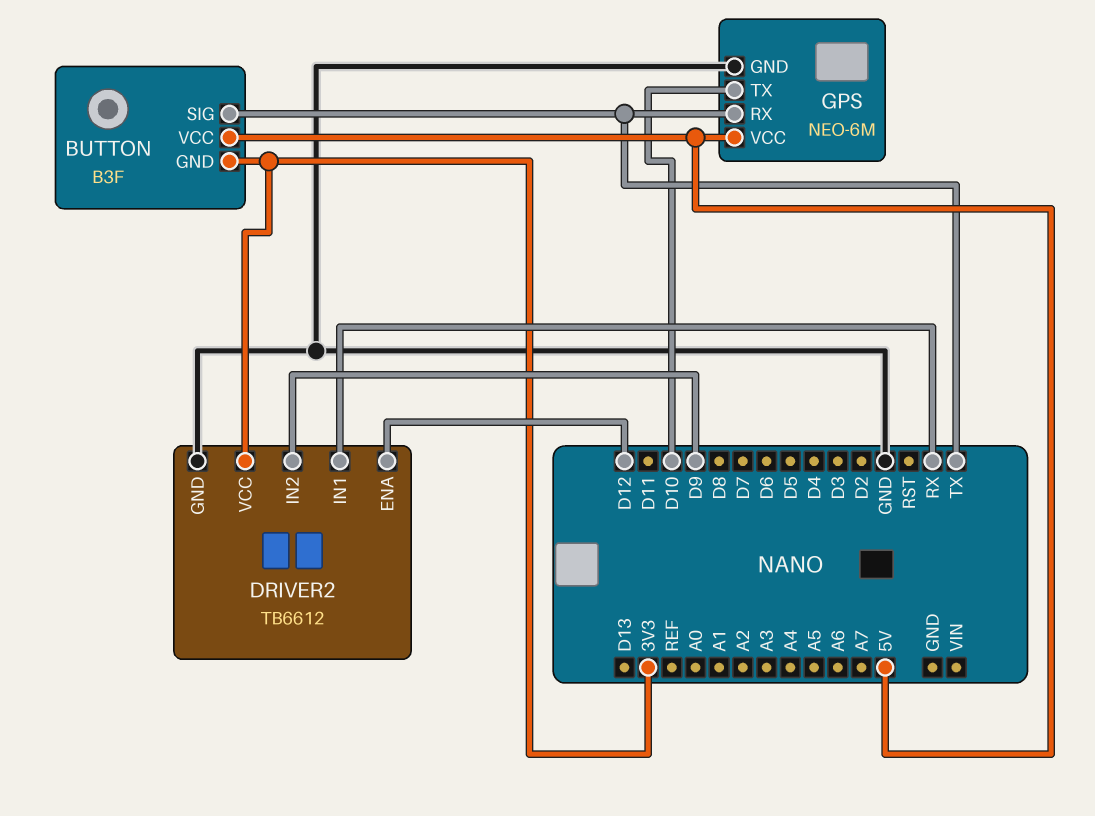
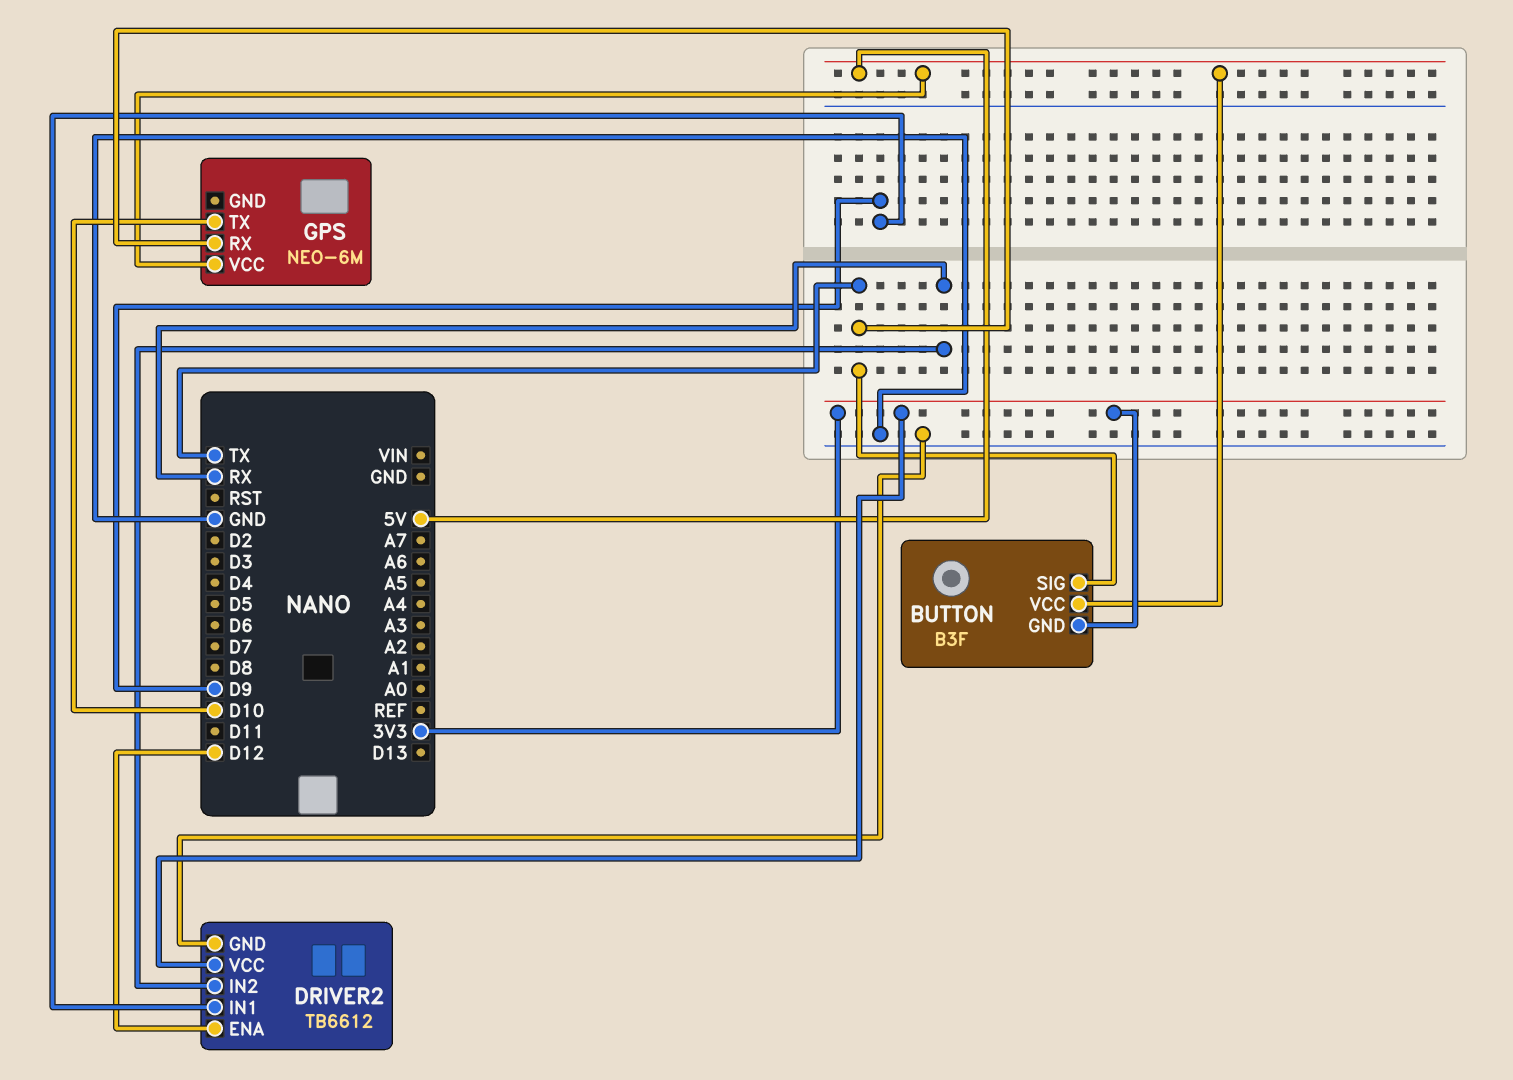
DRIVER2 pin IN1: RX -> D9
DRIVER2 pin IN2: D9 -> RX
GPS pin GND: GND -> none

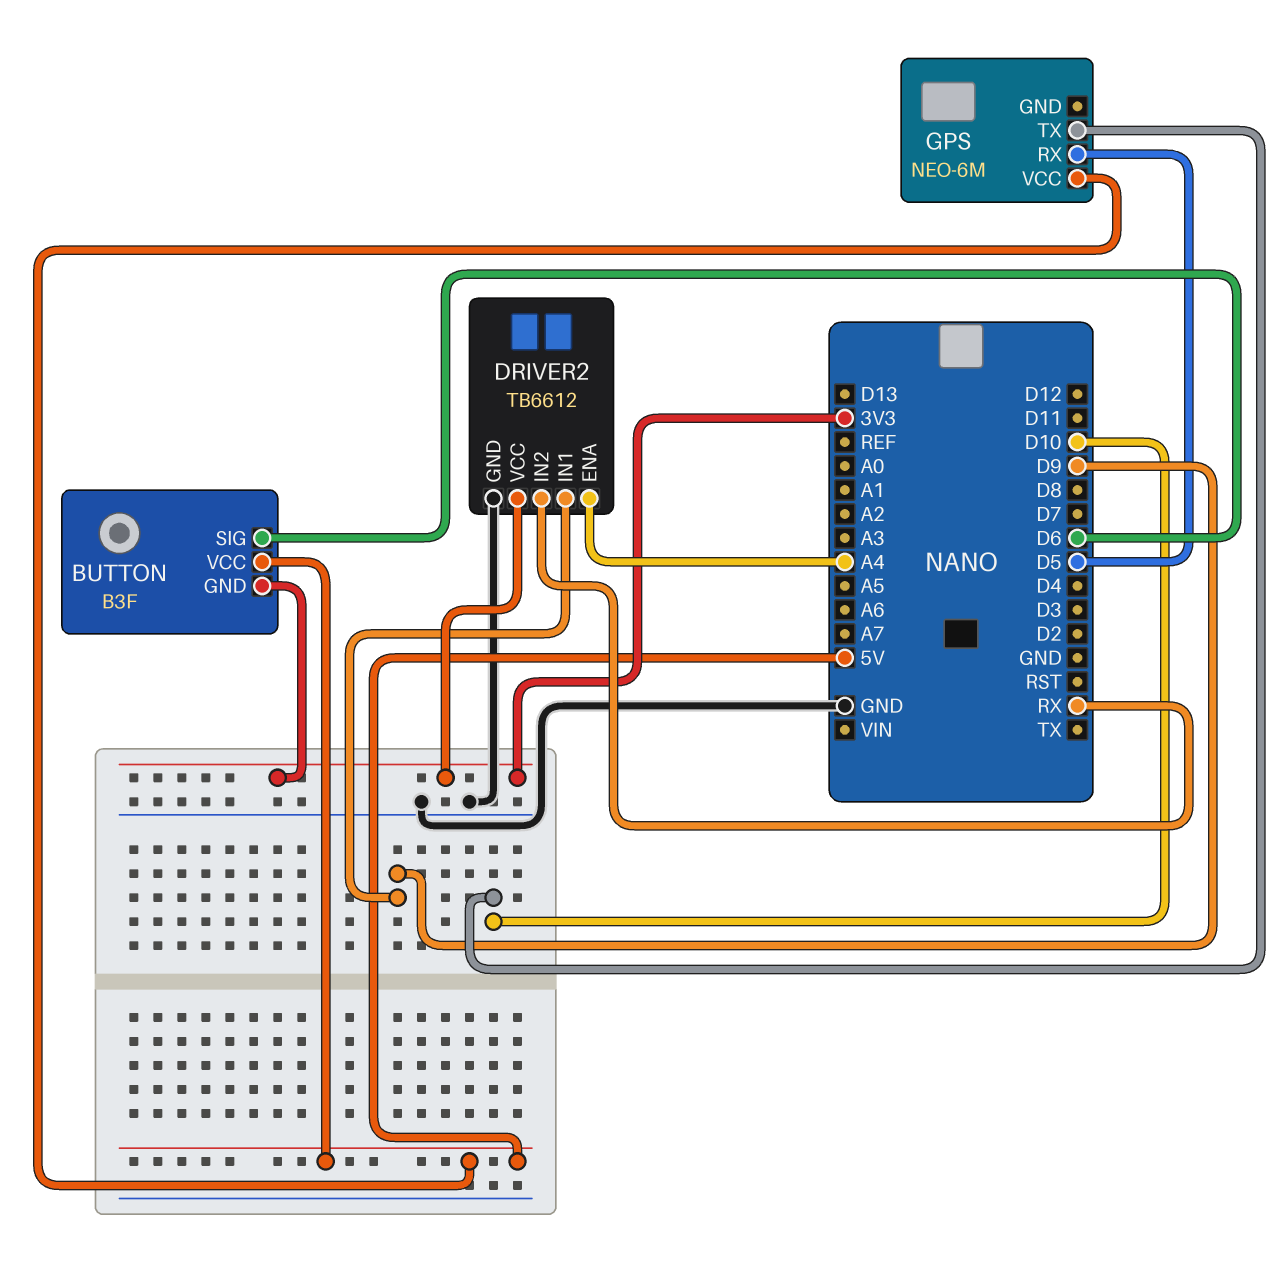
BUTTON pin SIG: TX -> D6
DRIVER2 pin ENA: D12 -> A4
GPS pin RX: TX -> D5

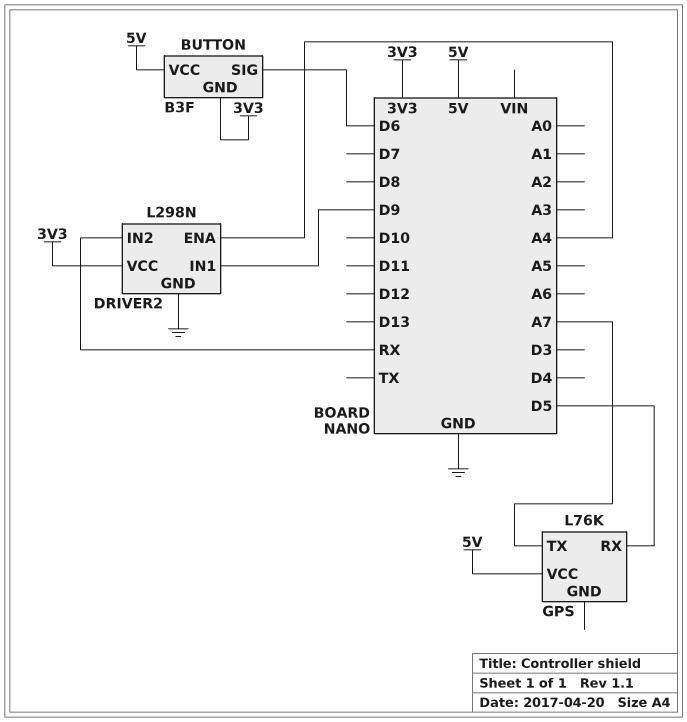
DRIVER2: TB6612 -> L298N
GPS: NEO-6M -> L76K
GPS pin TX: D10 -> A7

